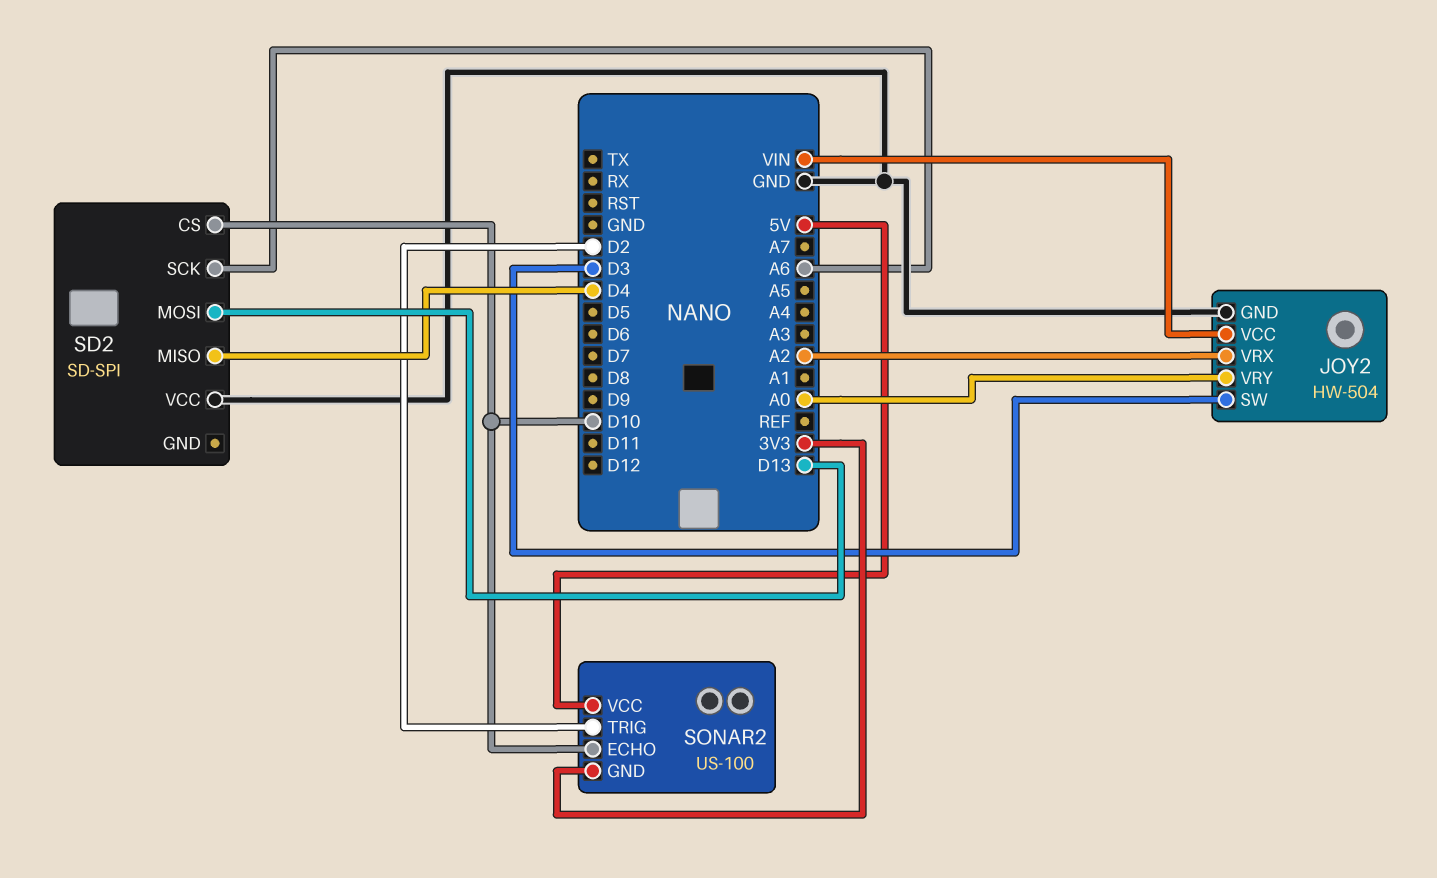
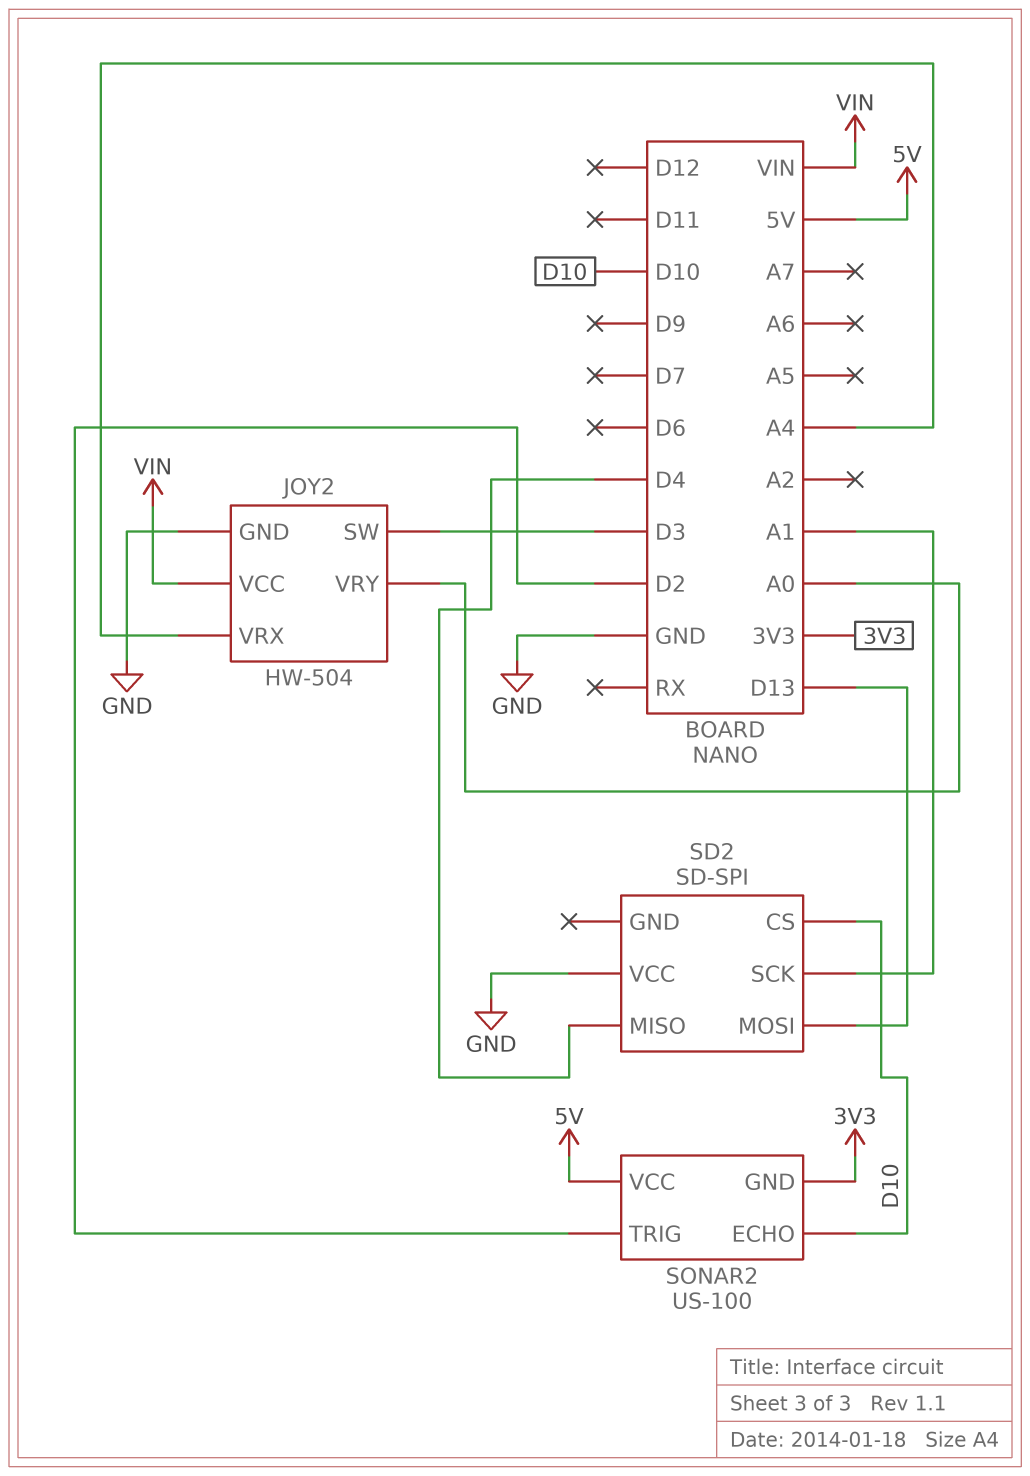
JOY2 pin VRX: A2 -> A4
SD2 pin SCK: A6 -> A1

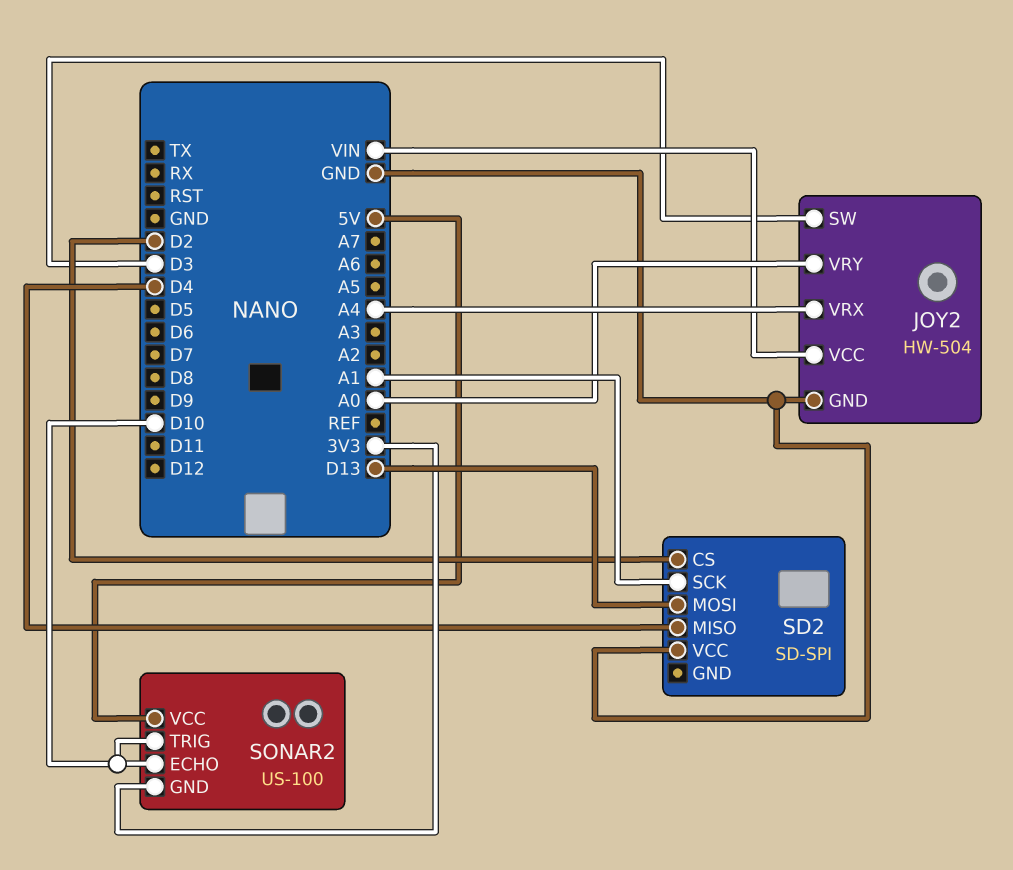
SD2 pin CS: D10 -> D2
SONAR2 pin TRIG: D2 -> D10

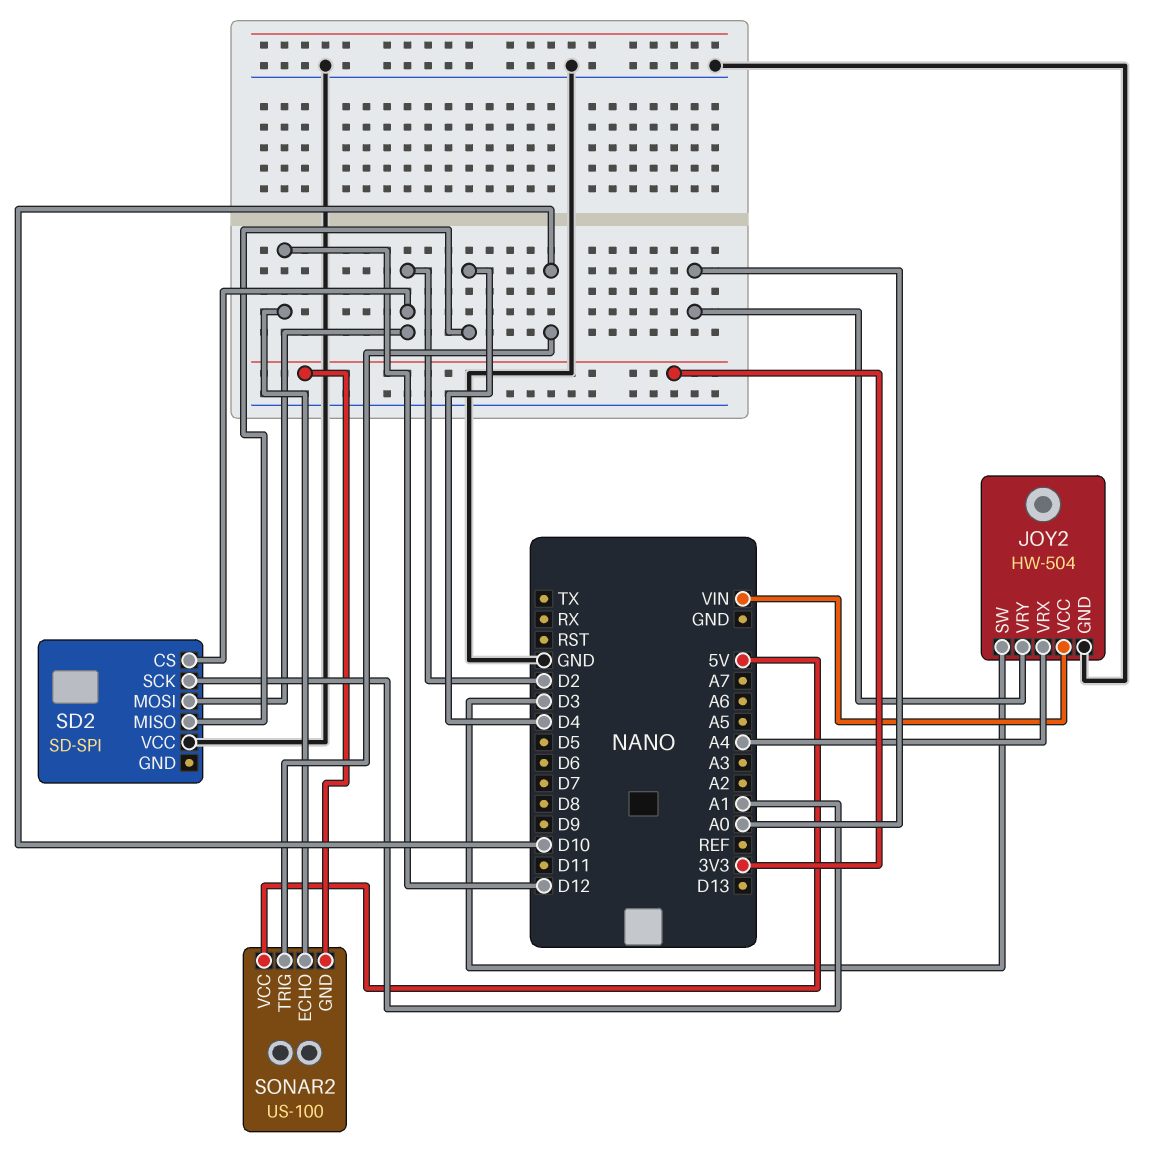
SD2 pin MOSI: D13 -> D2
SONAR2 pin ECHO: D10 -> D12

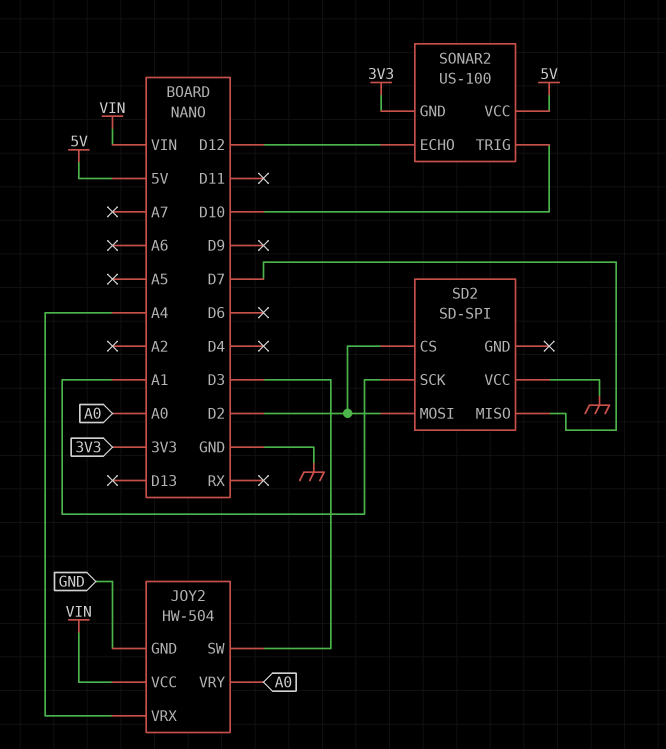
SD2 pin MISO: D4 -> D7

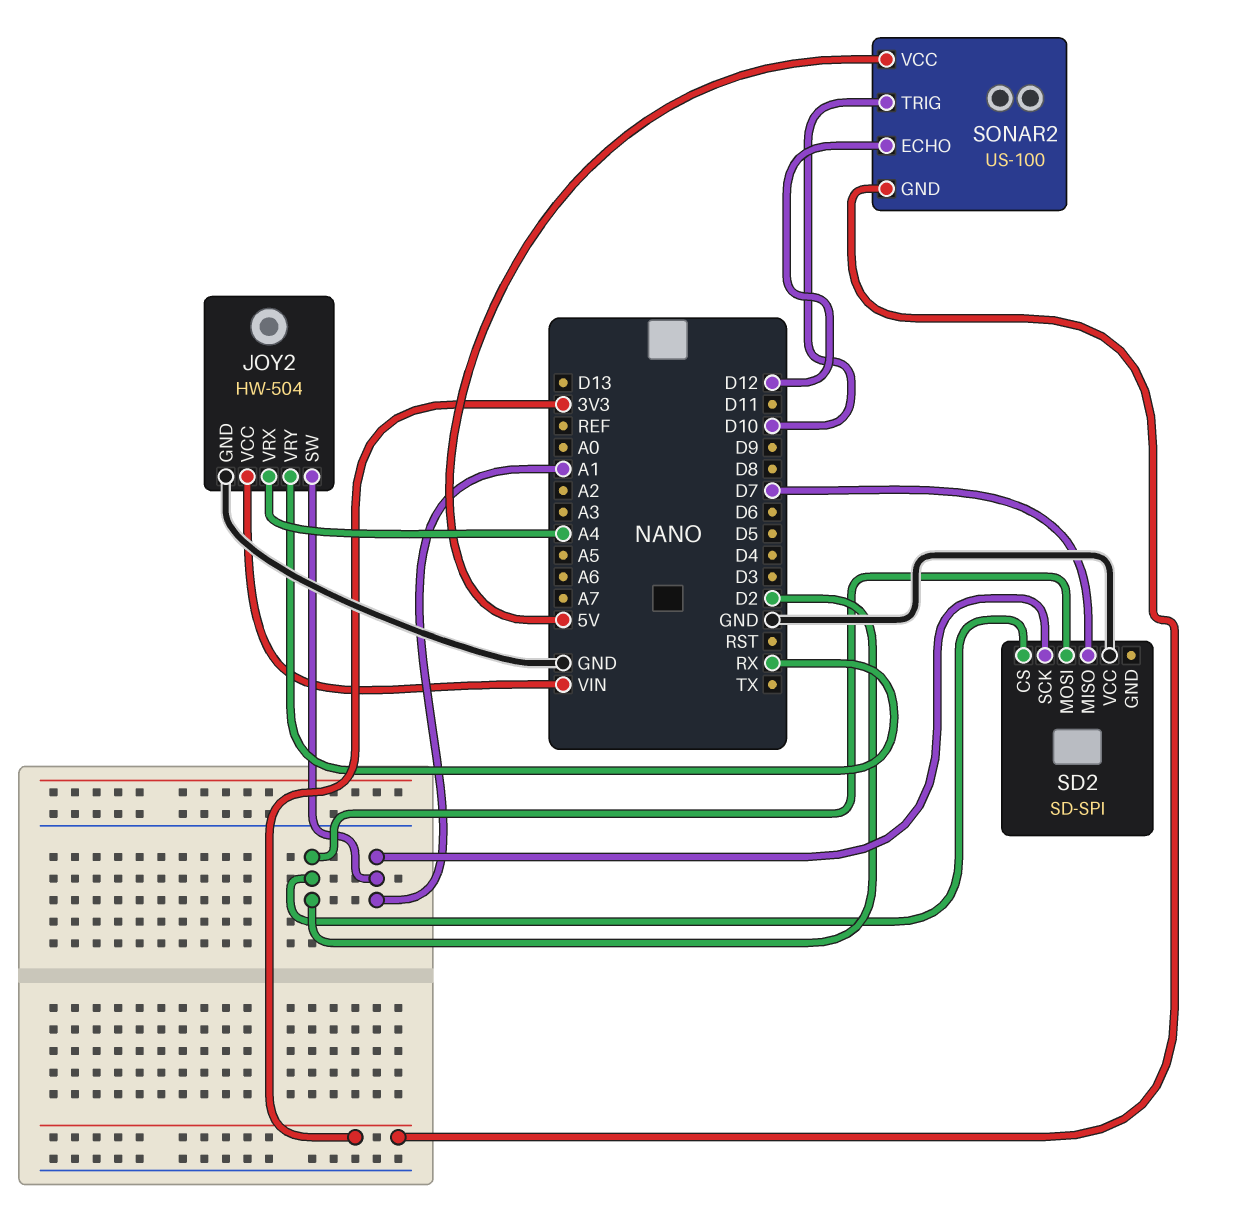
JOY2 pin SW: D3 -> A1
JOY2 pin VRY: A0 -> RX

